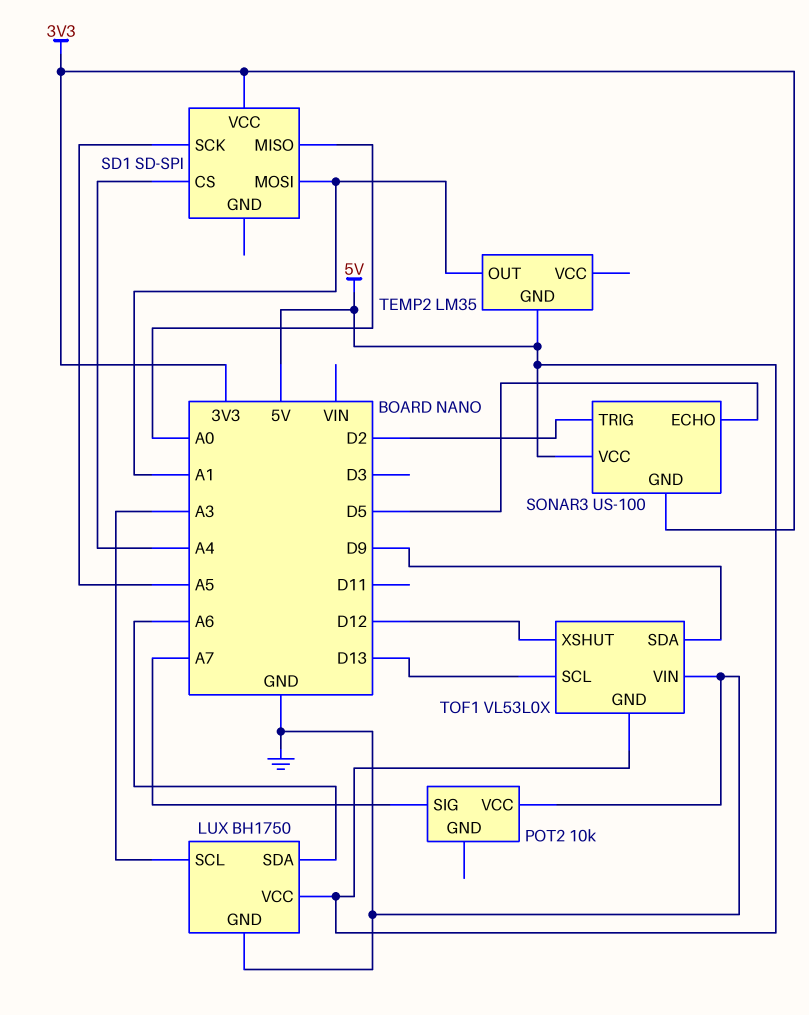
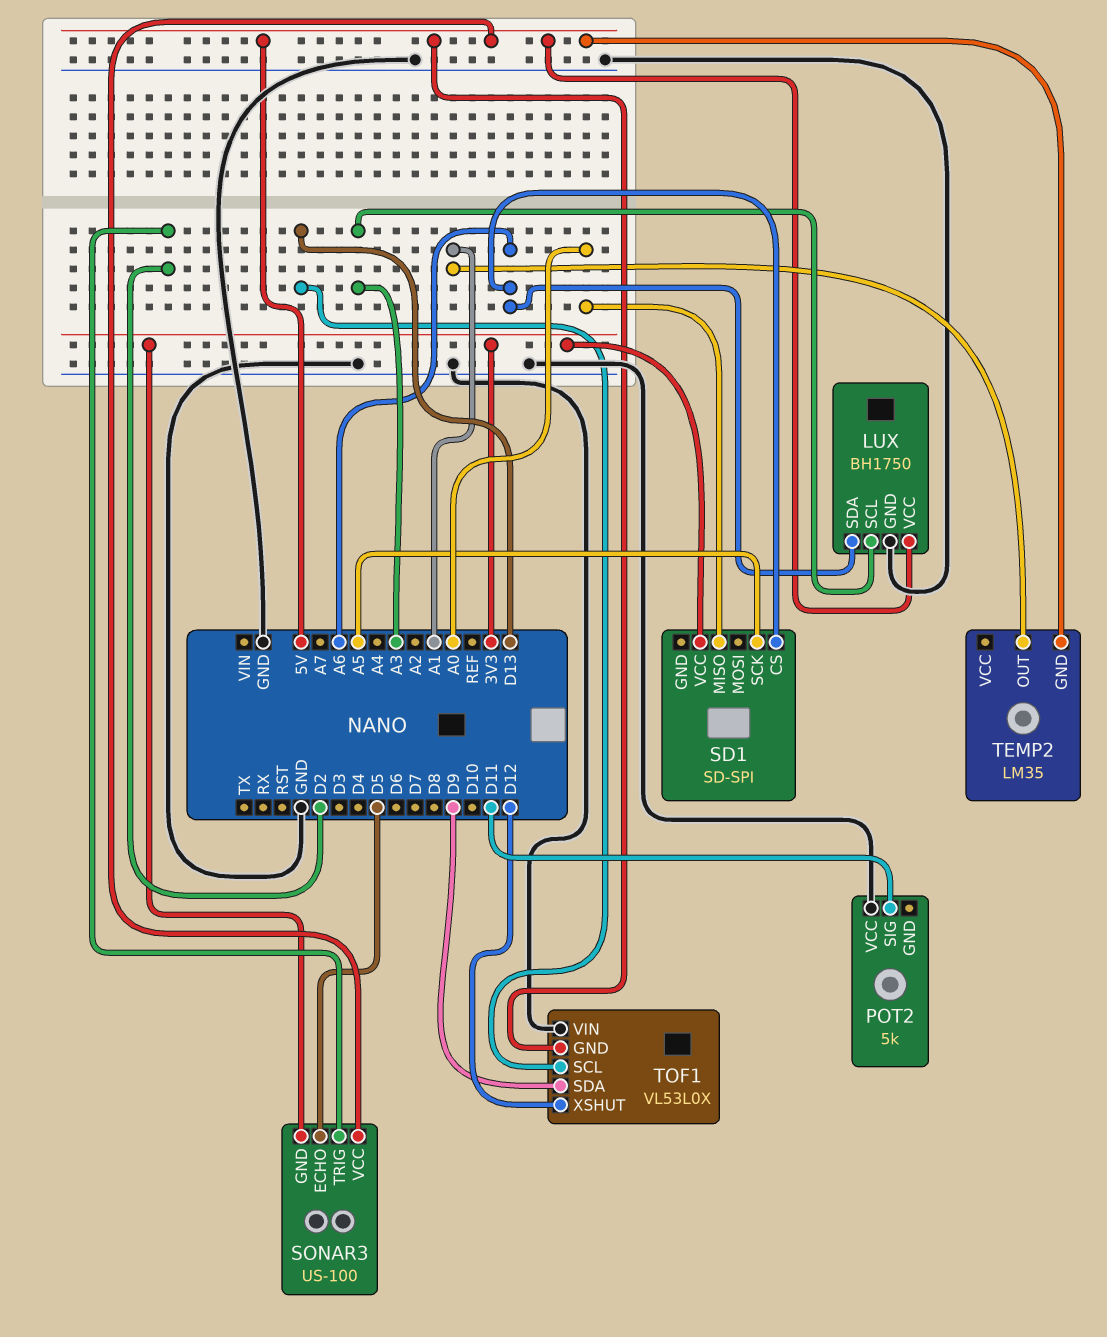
POT2: 10k -> 5k
POT2 pin SIG: A7 -> D11
SD1 pin CS: A4 -> A6
SD1 pin MOSI: A1 -> none

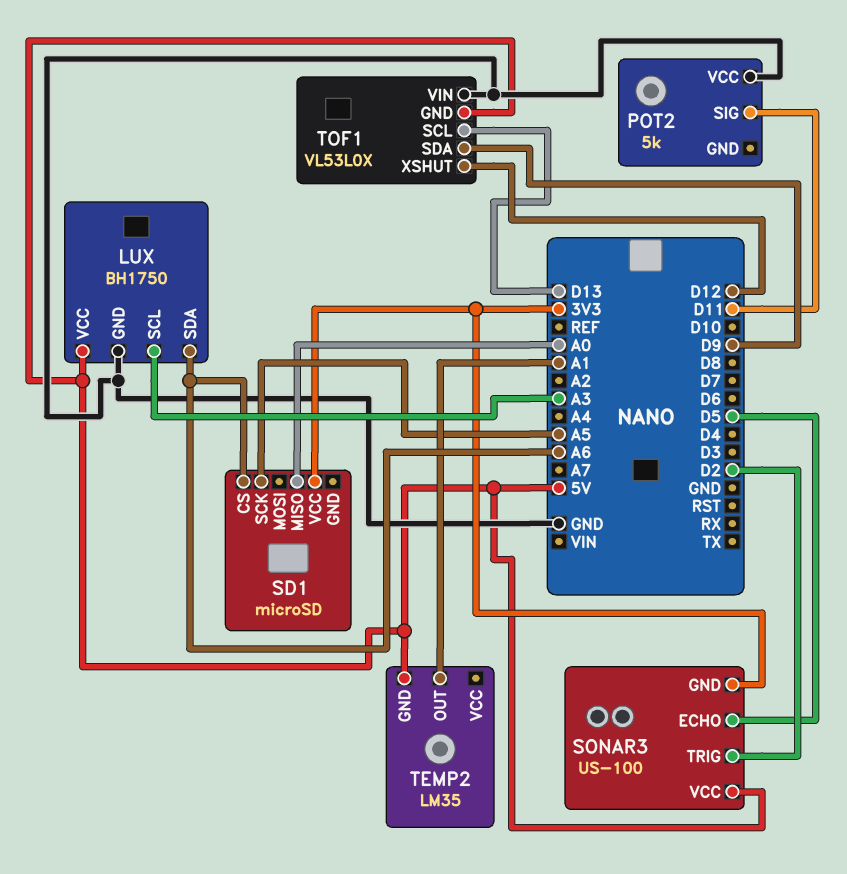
SD1: SD-SPI -> microSD

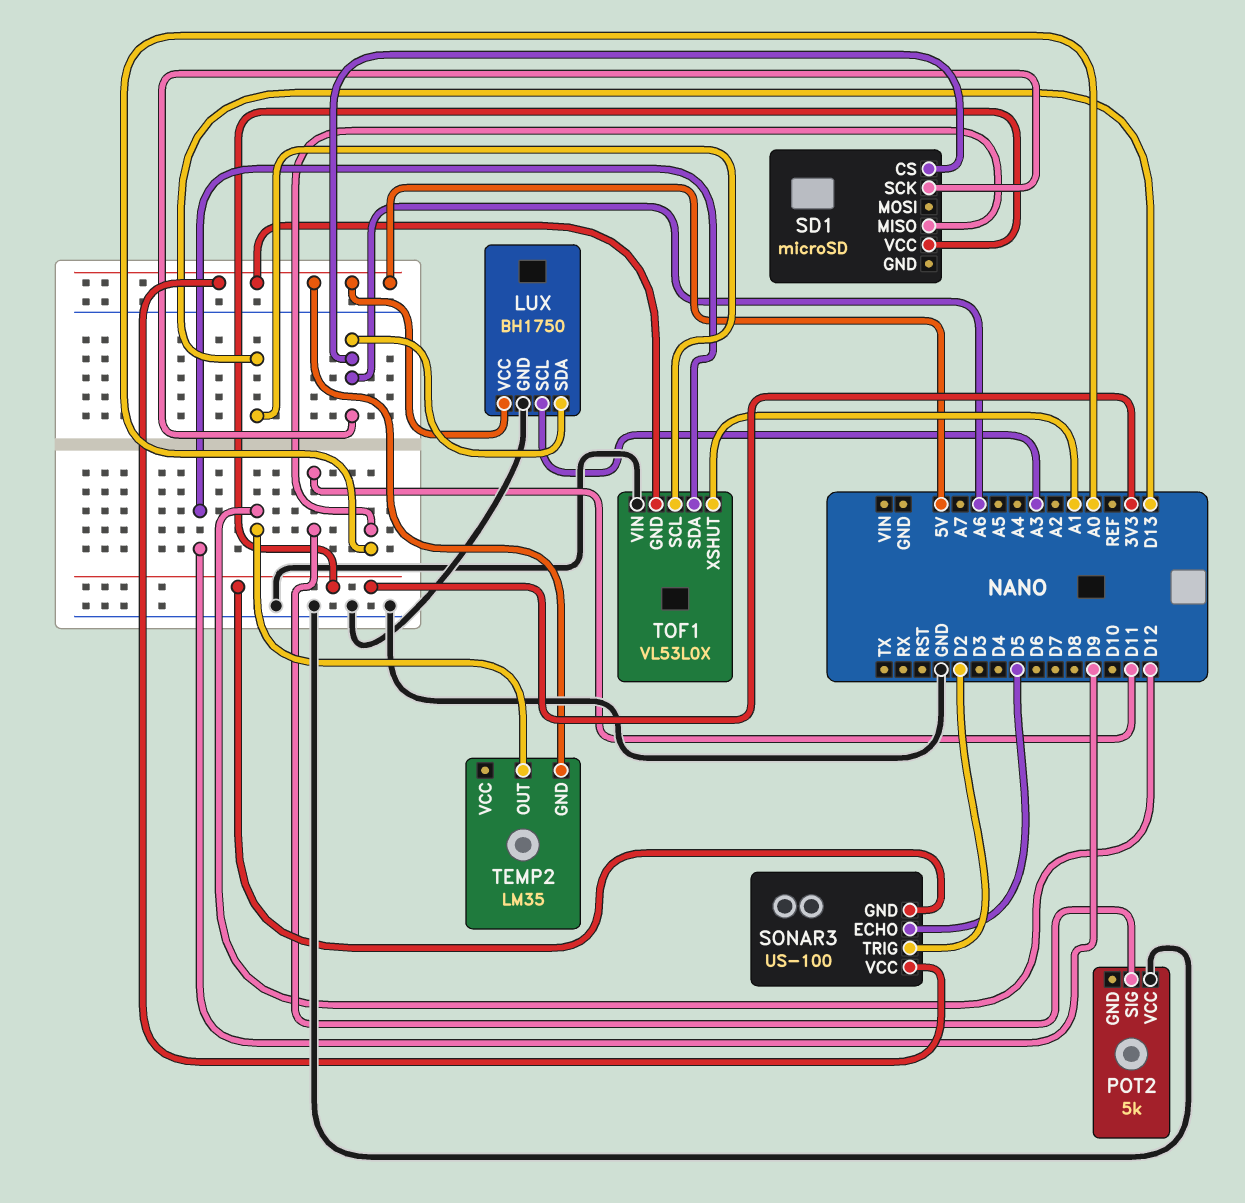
SD1 pin SCK: A5 -> A6
TEMP2 pin OUT: A1 -> D12
TOF1 pin XSHUT: D12 -> A1

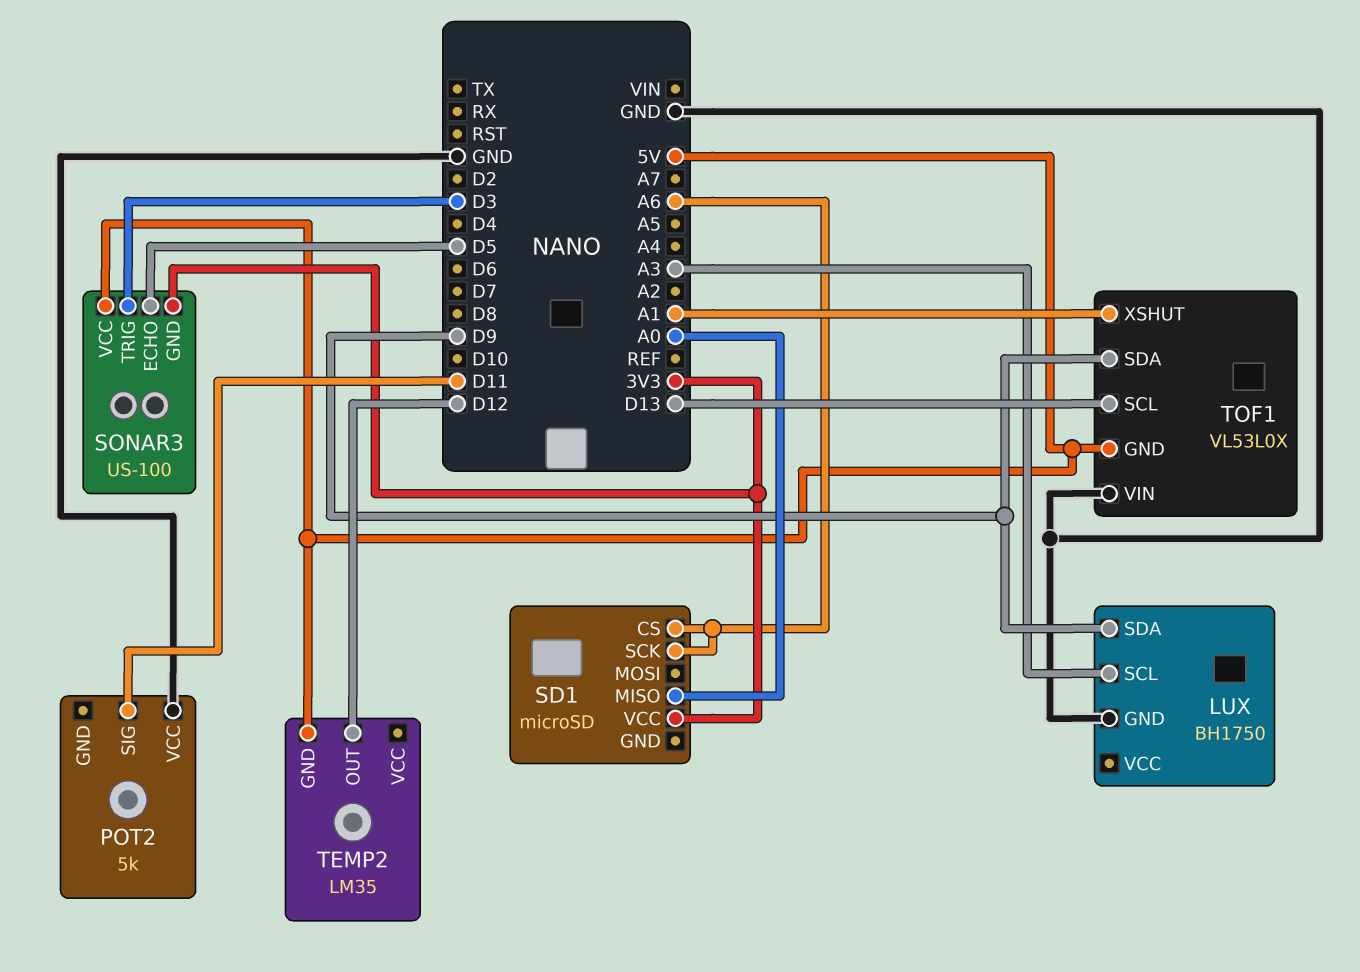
LUX pin SDA: A6 -> D9
LUX pin VCC: 5V -> none
SONAR3 pin TRIG: D2 -> D3

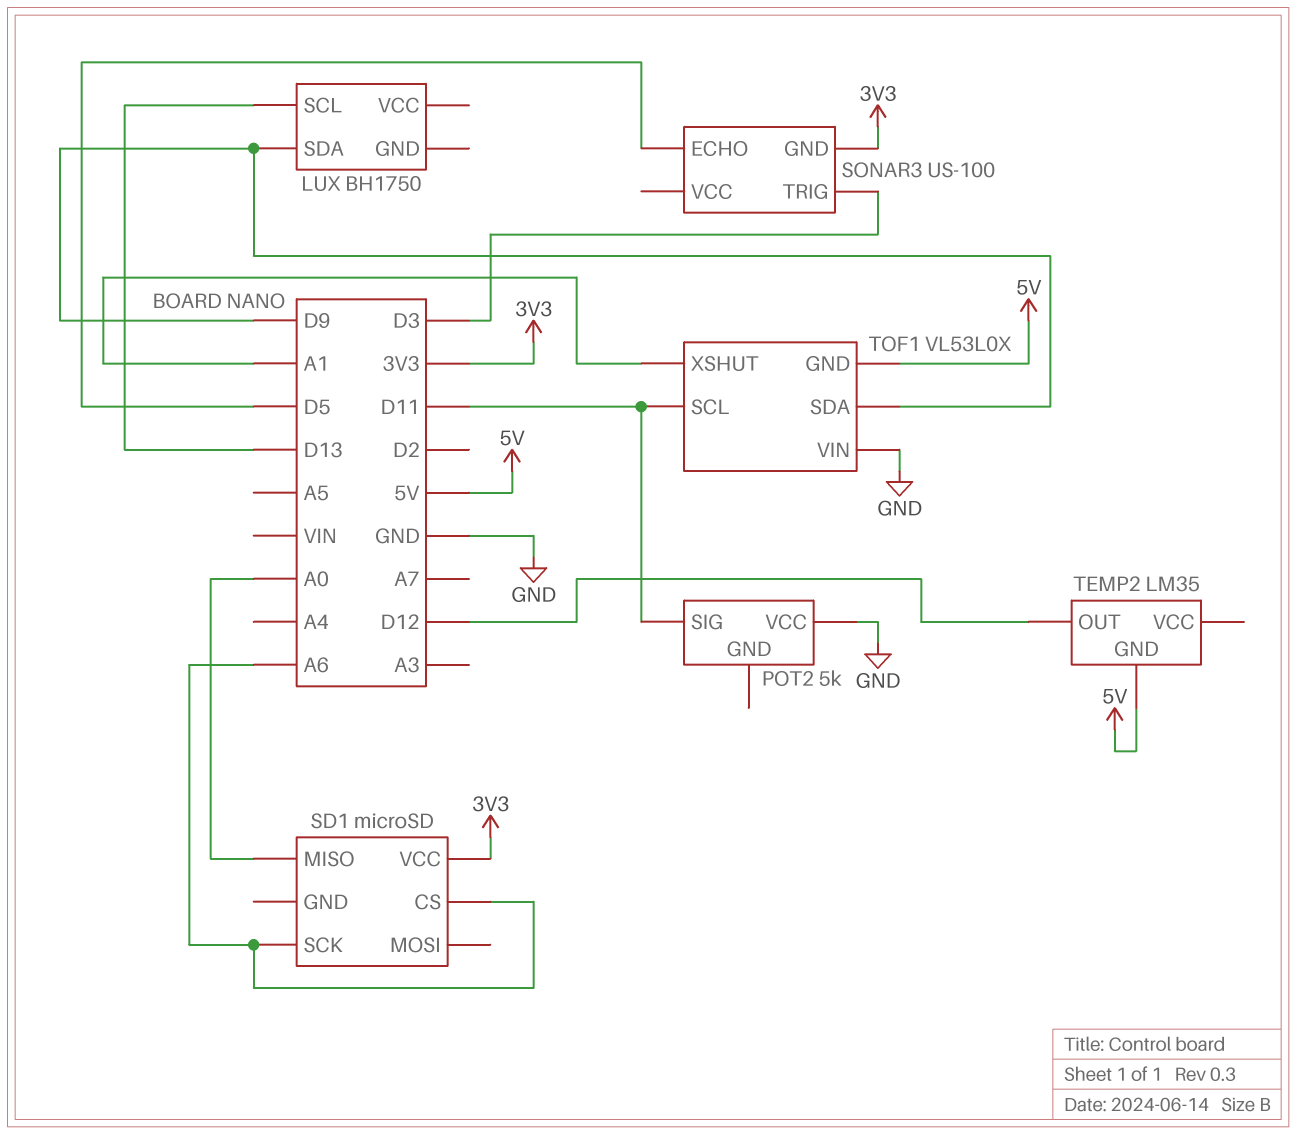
LUX pin GND: GND -> none
LUX pin SCL: A3 -> D13
SONAR3 pin VCC: 5V -> none
TOF1 pin SCL: D13 -> D11

